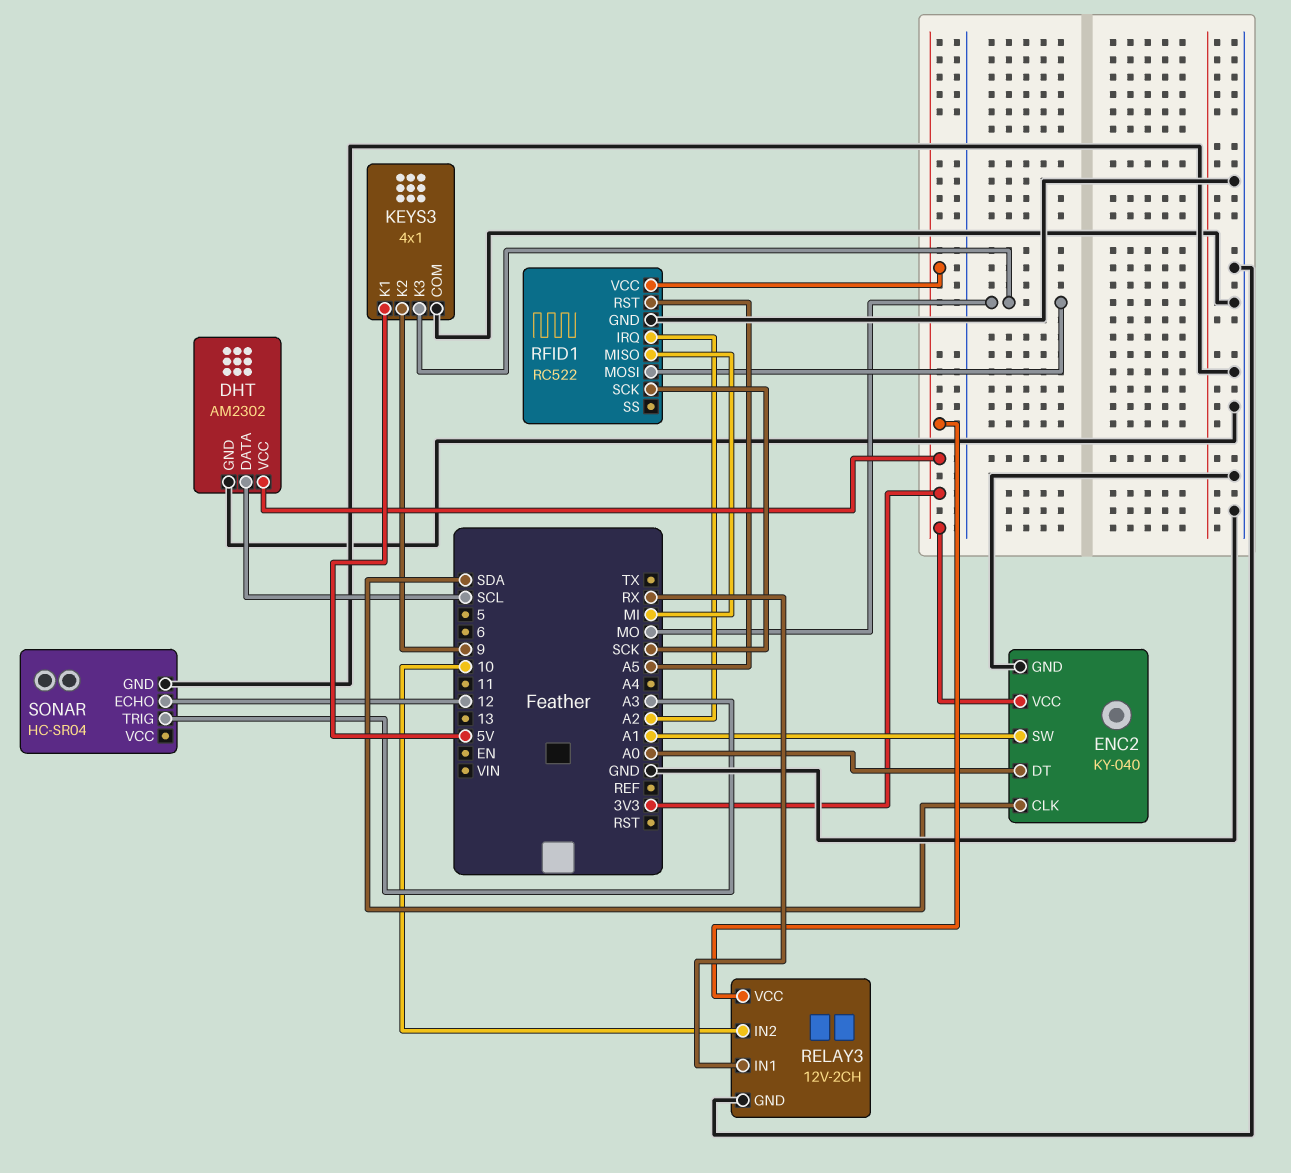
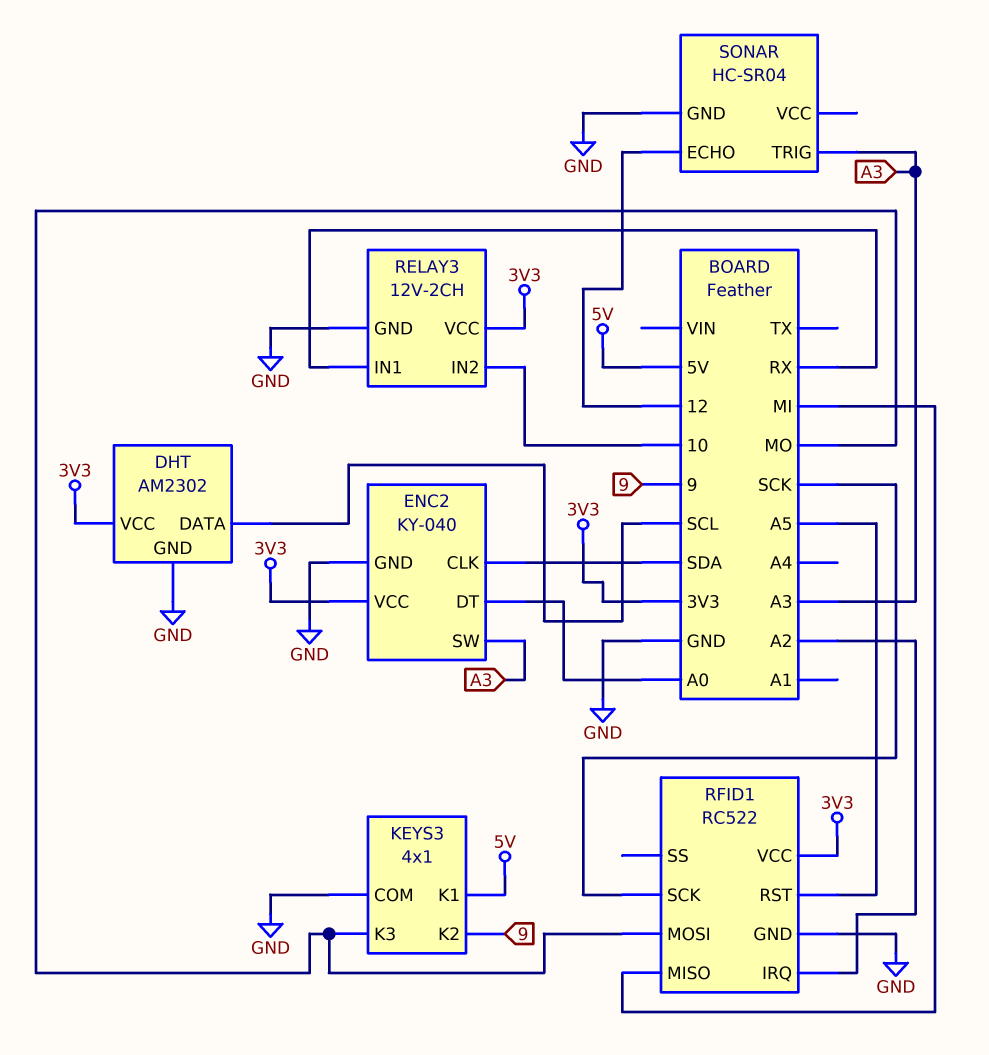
ENC2 pin SW: A1 -> A3

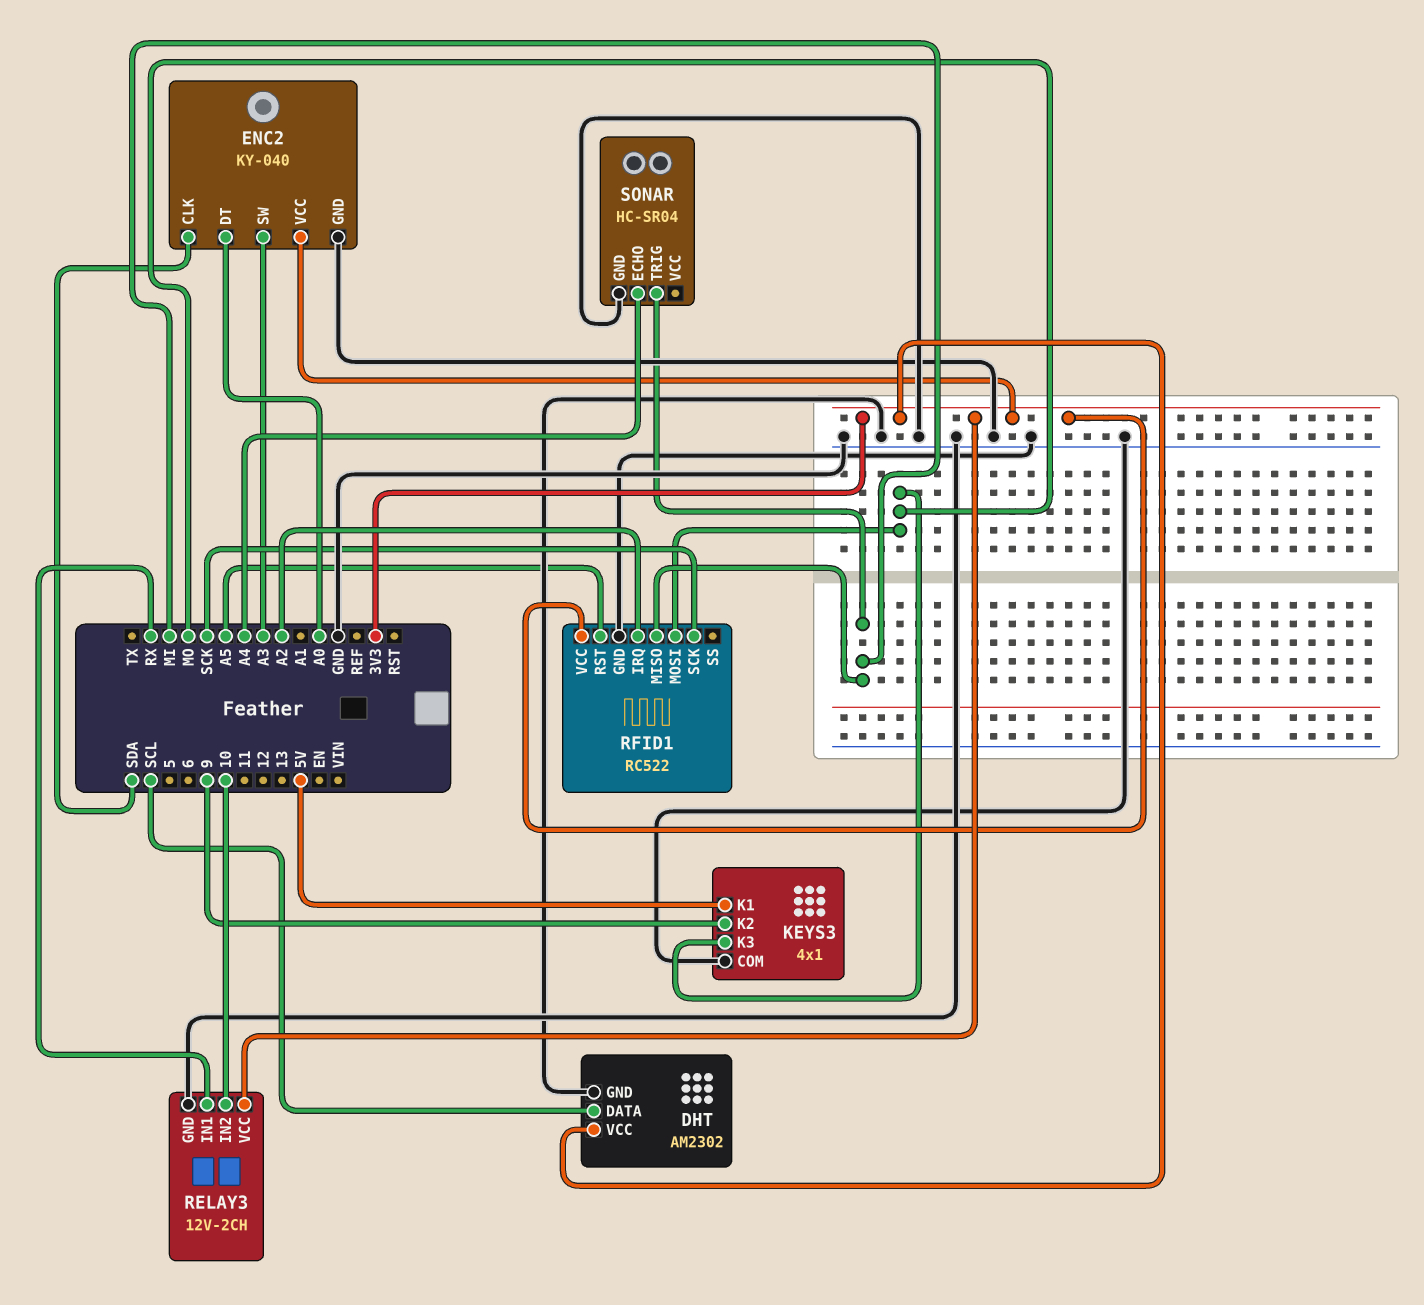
SONAR pin ECHO: 12 -> A4
SONAR pin TRIG: A3 -> MI

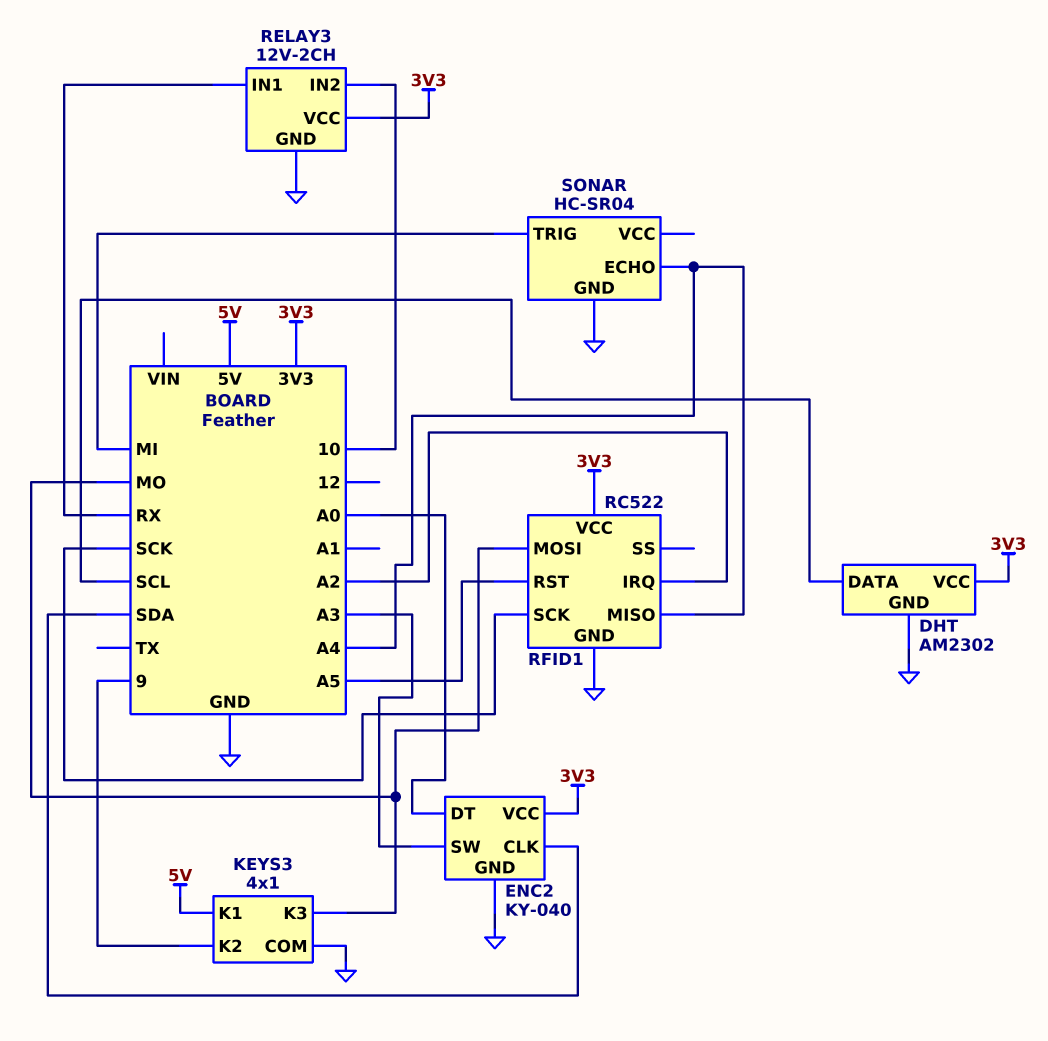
RFID1 pin MISO: MI -> A4

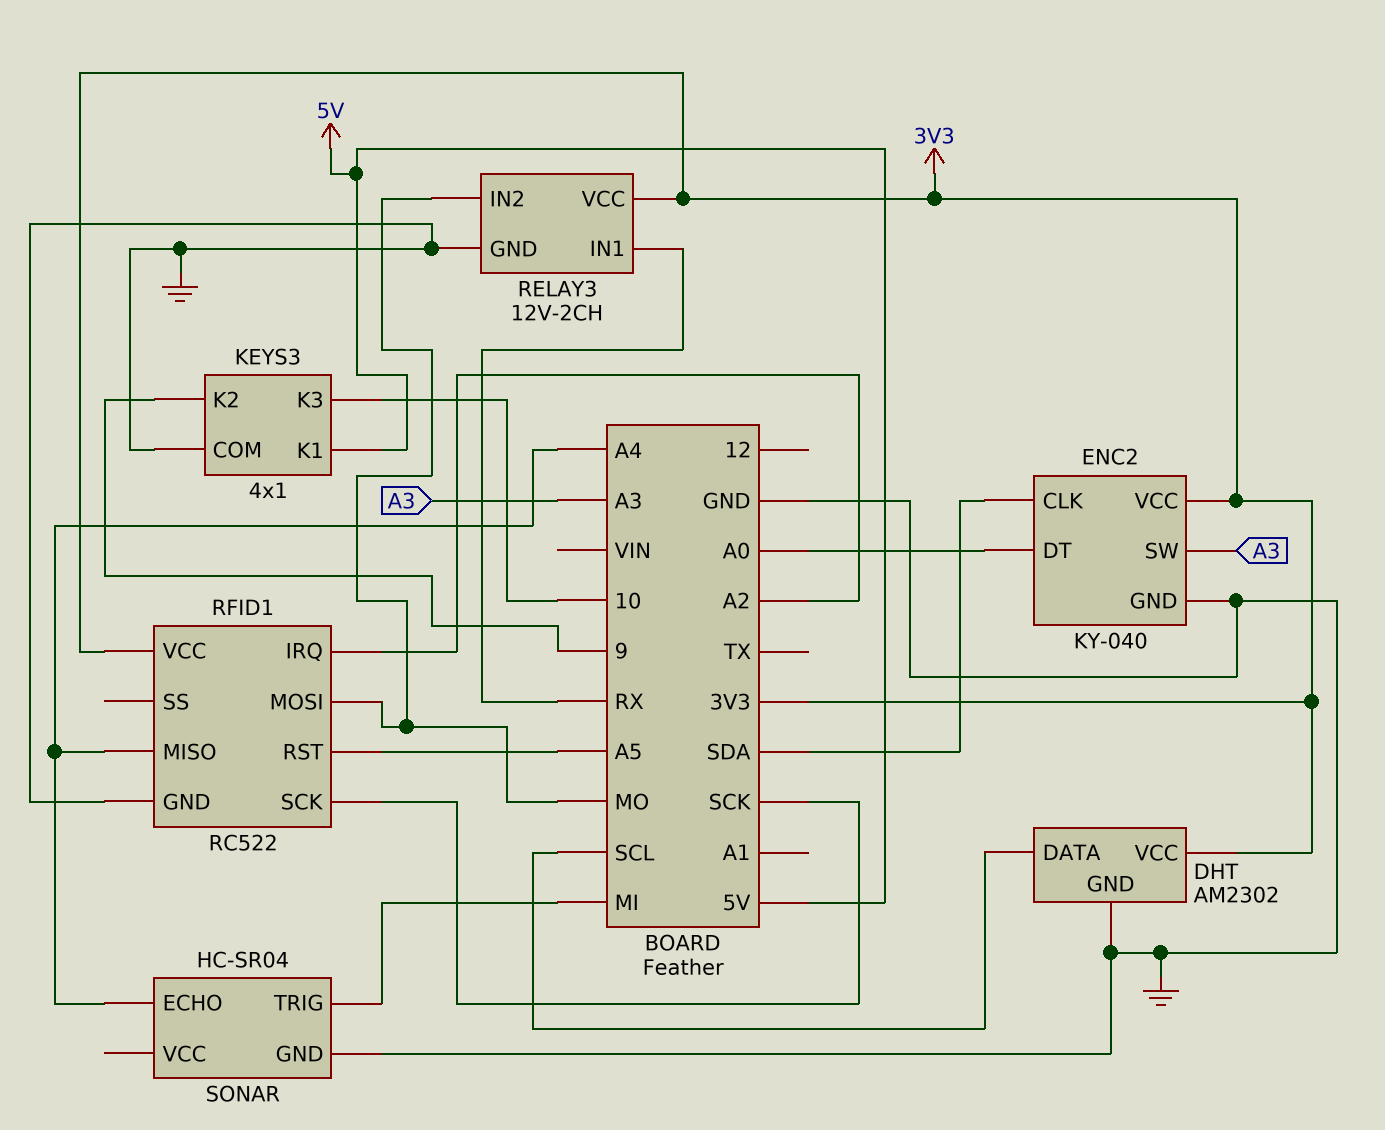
KEYS3 pin K3: MO -> 10
RELAY3 pin IN2: 10 -> MO

